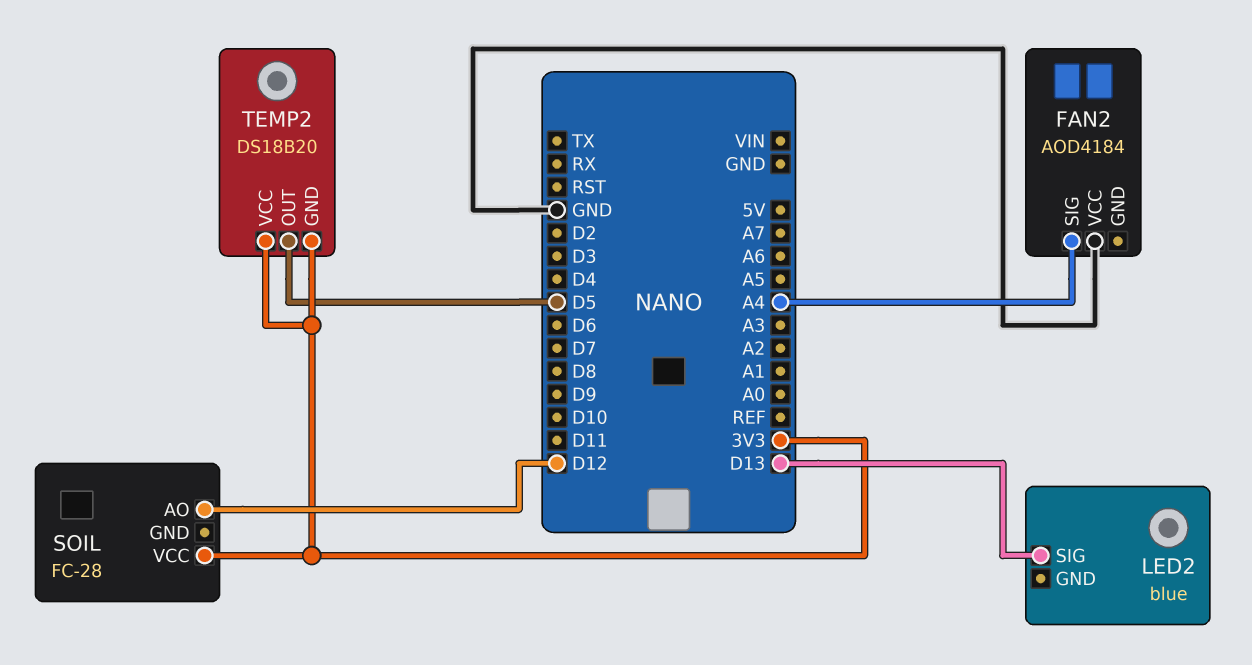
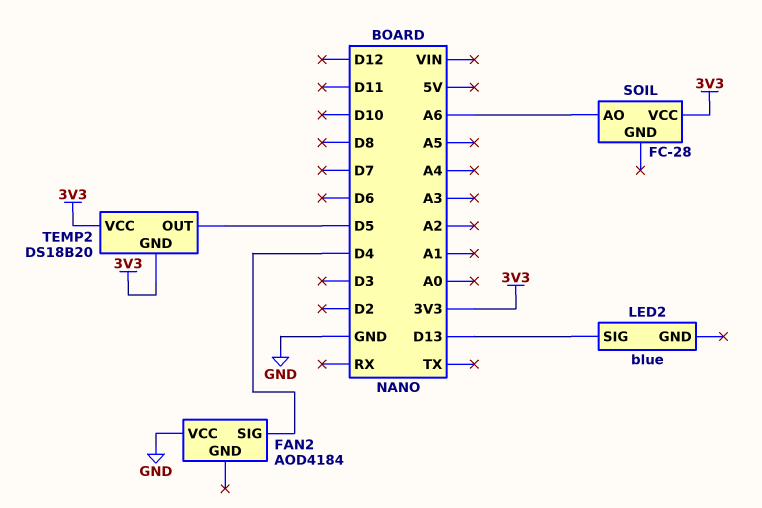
FAN2 pin SIG: A4 -> D4
SOIL pin AO: D12 -> A6

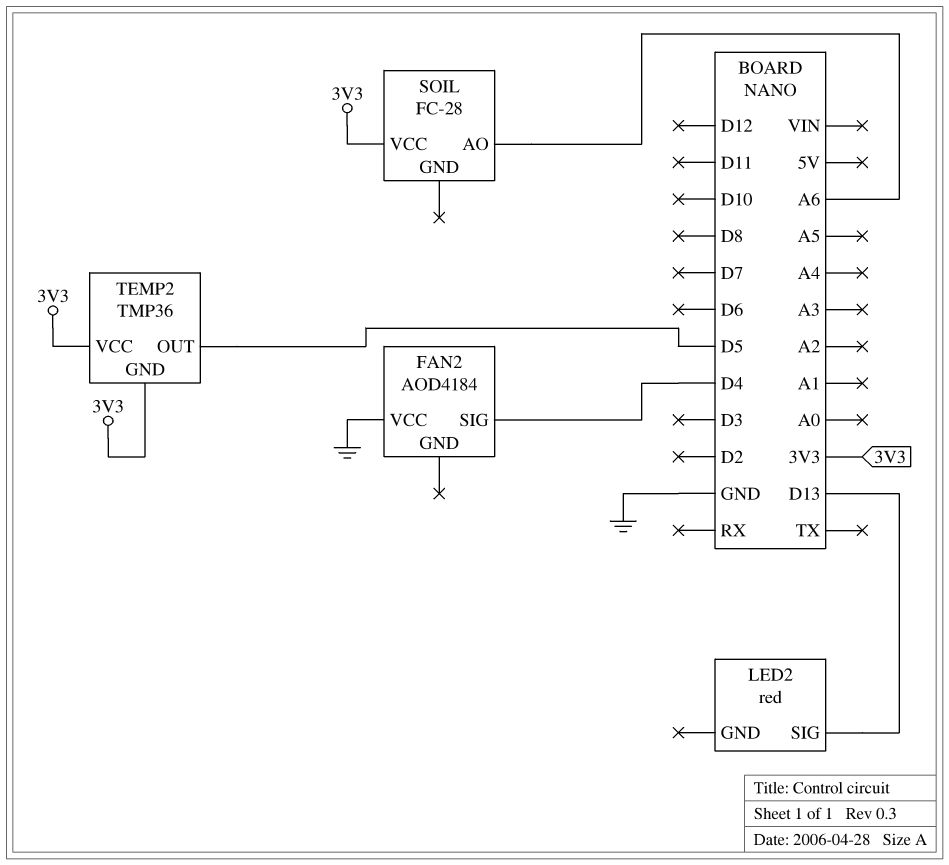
LED2: blue -> red
TEMP2: DS18B20 -> TMP36

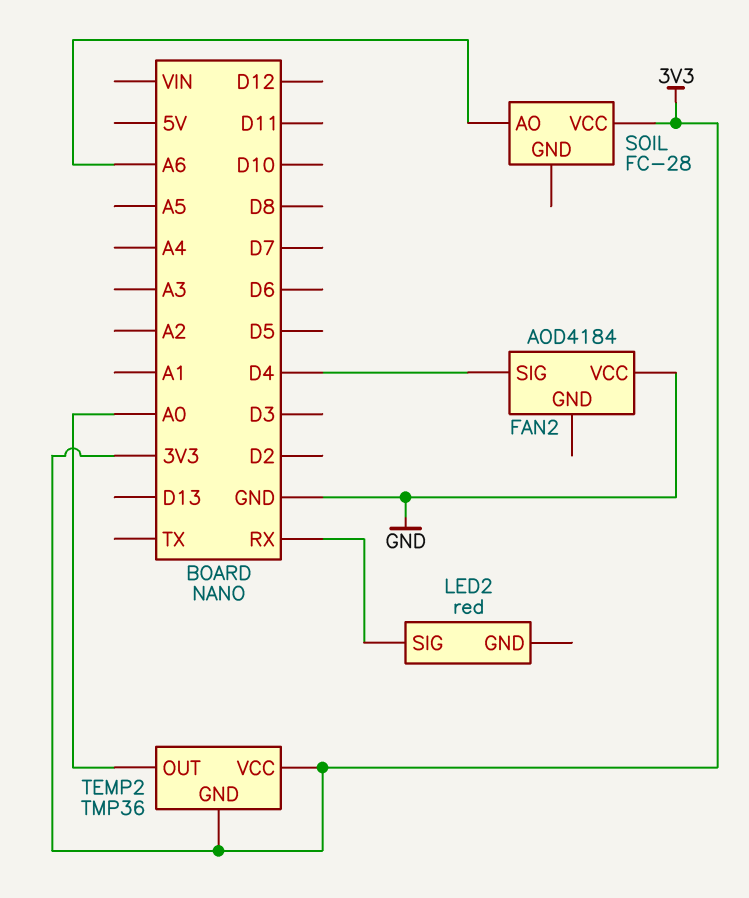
LED2 pin SIG: D13 -> RX
TEMP2 pin OUT: D5 -> A0

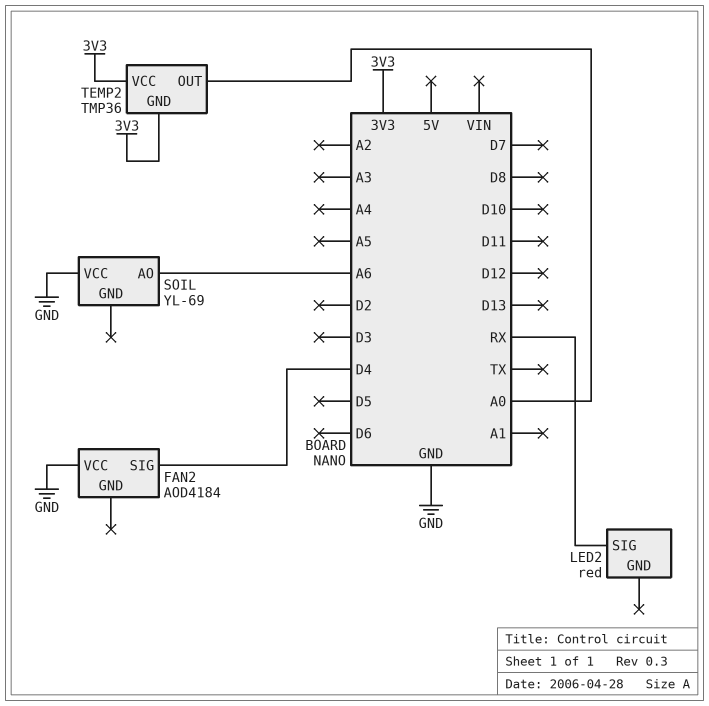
SOIL: FC-28 -> YL-69
SOIL pin VCC: 3V3 -> GND

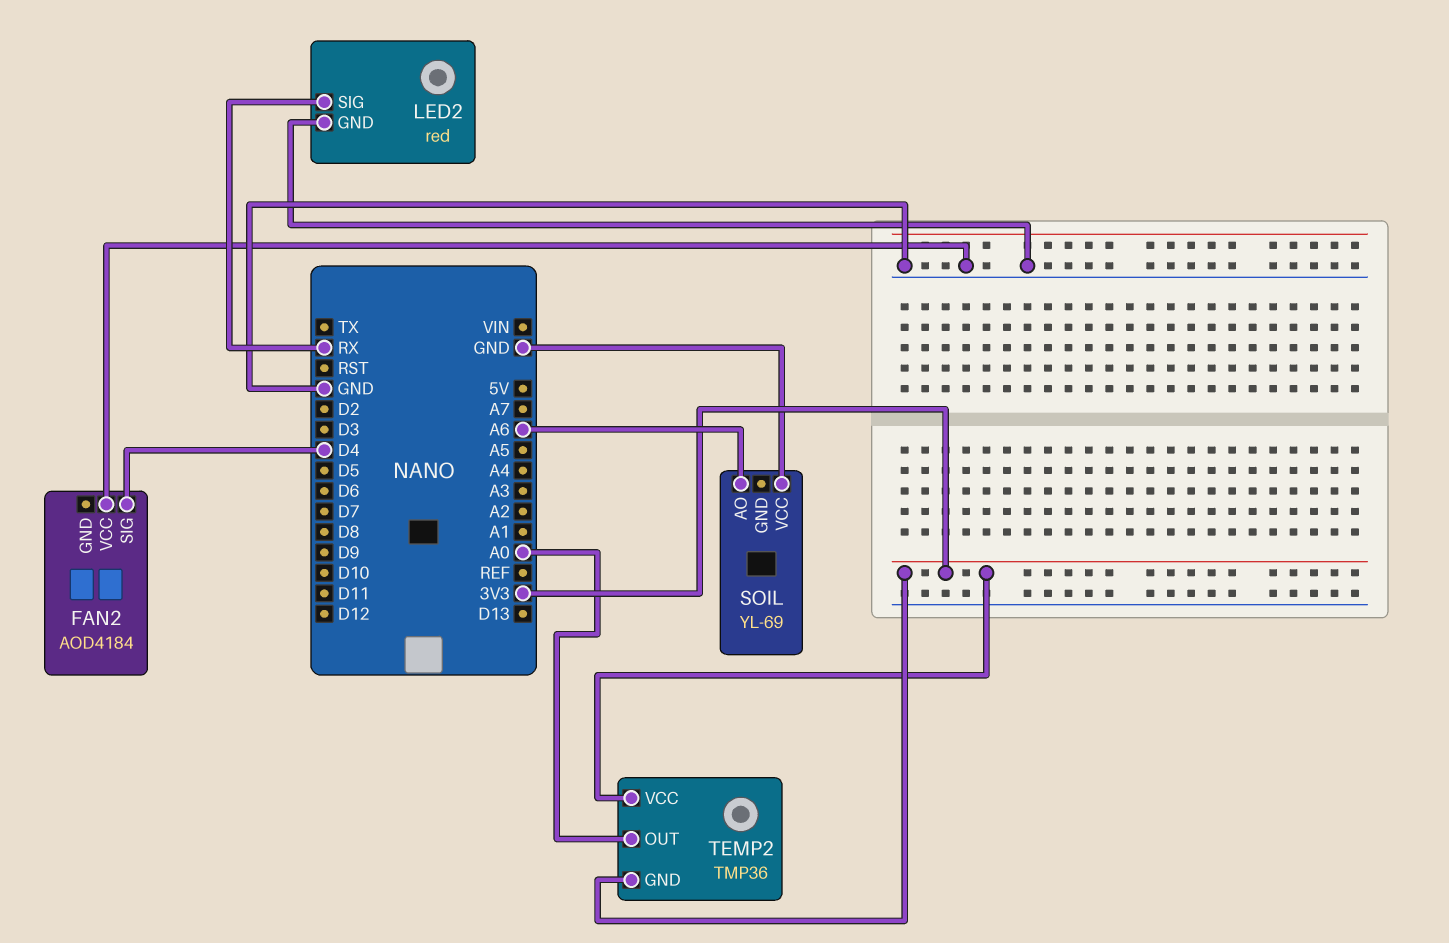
LED2 pin GND: none -> GND

